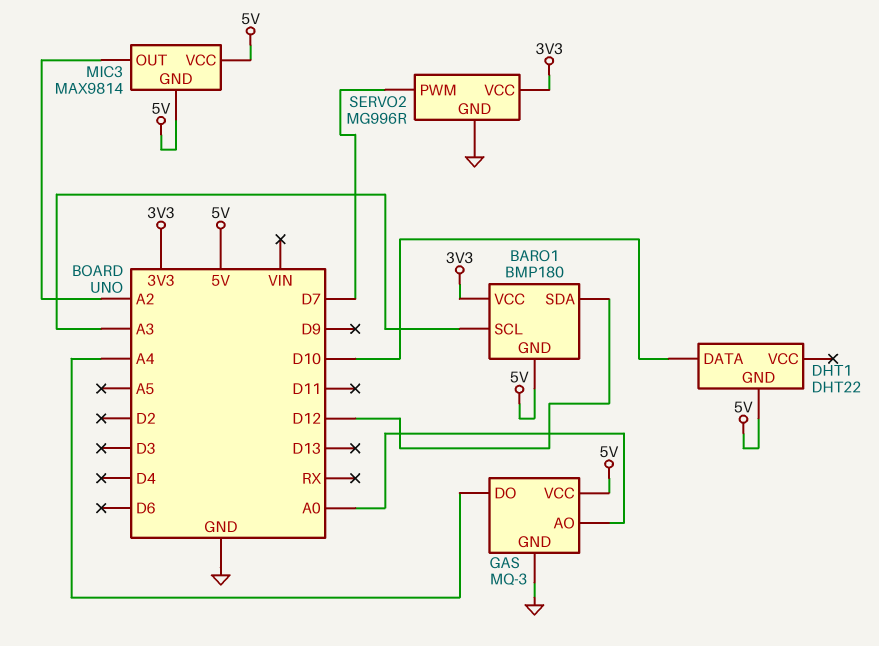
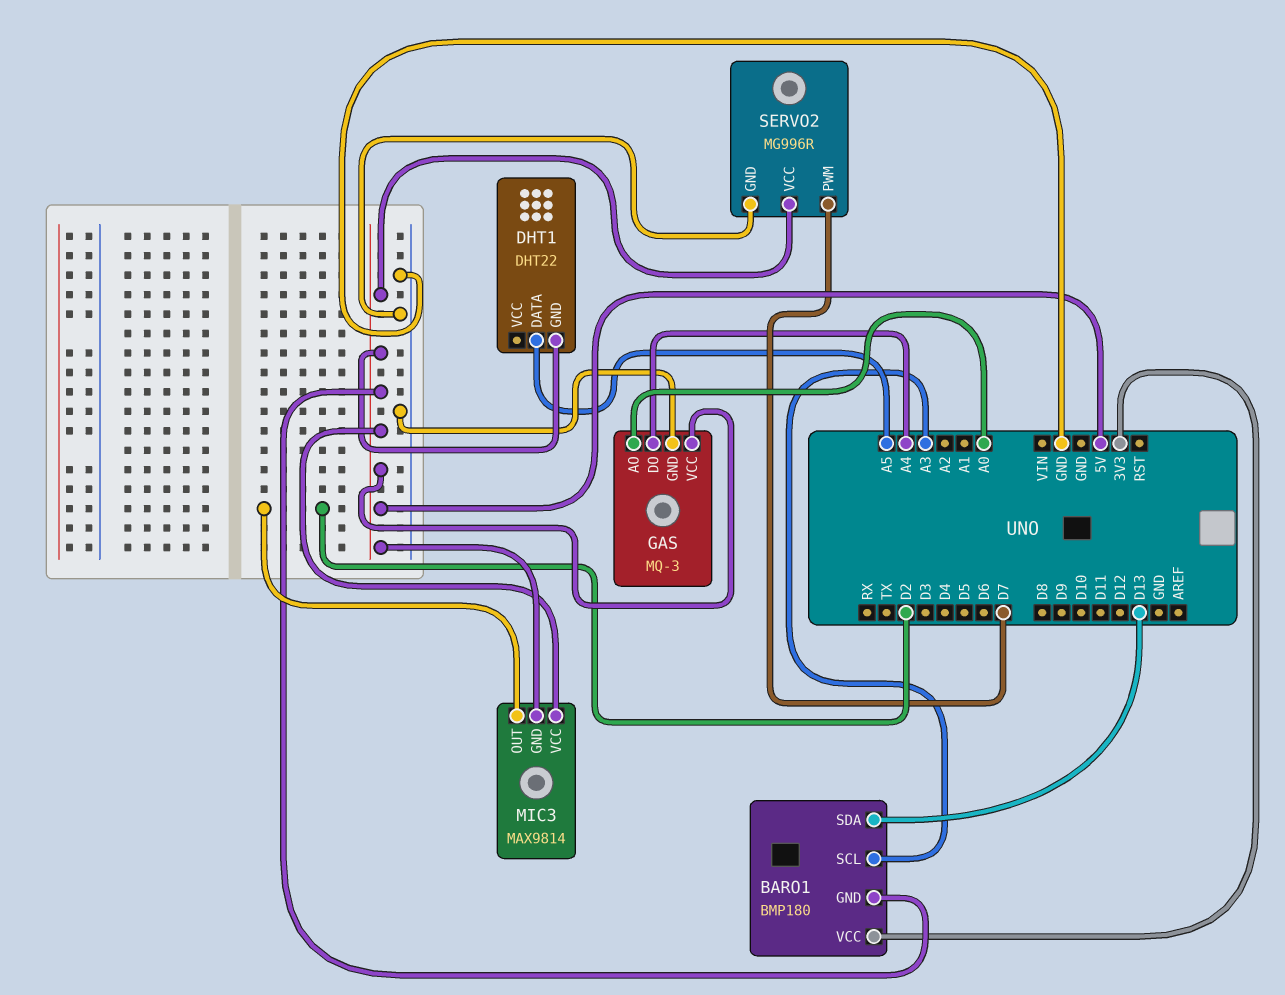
BARO1 pin SDA: D12 -> D13
DHT1 pin DATA: D10 -> A5
MIC3 pin OUT: A2 -> D2
SERVO2 pin VCC: 3V3 -> 5V

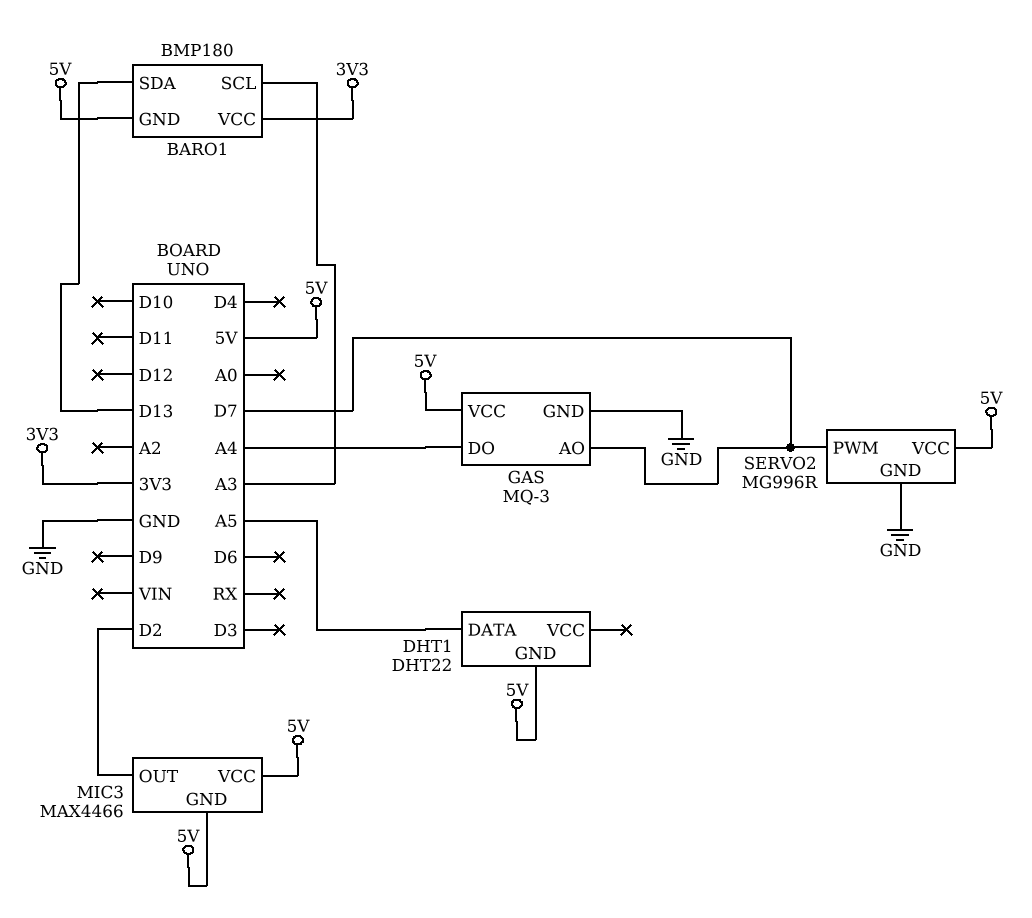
GAS pin AO: A0 -> D7
MIC3: MAX9814 -> MAX4466

